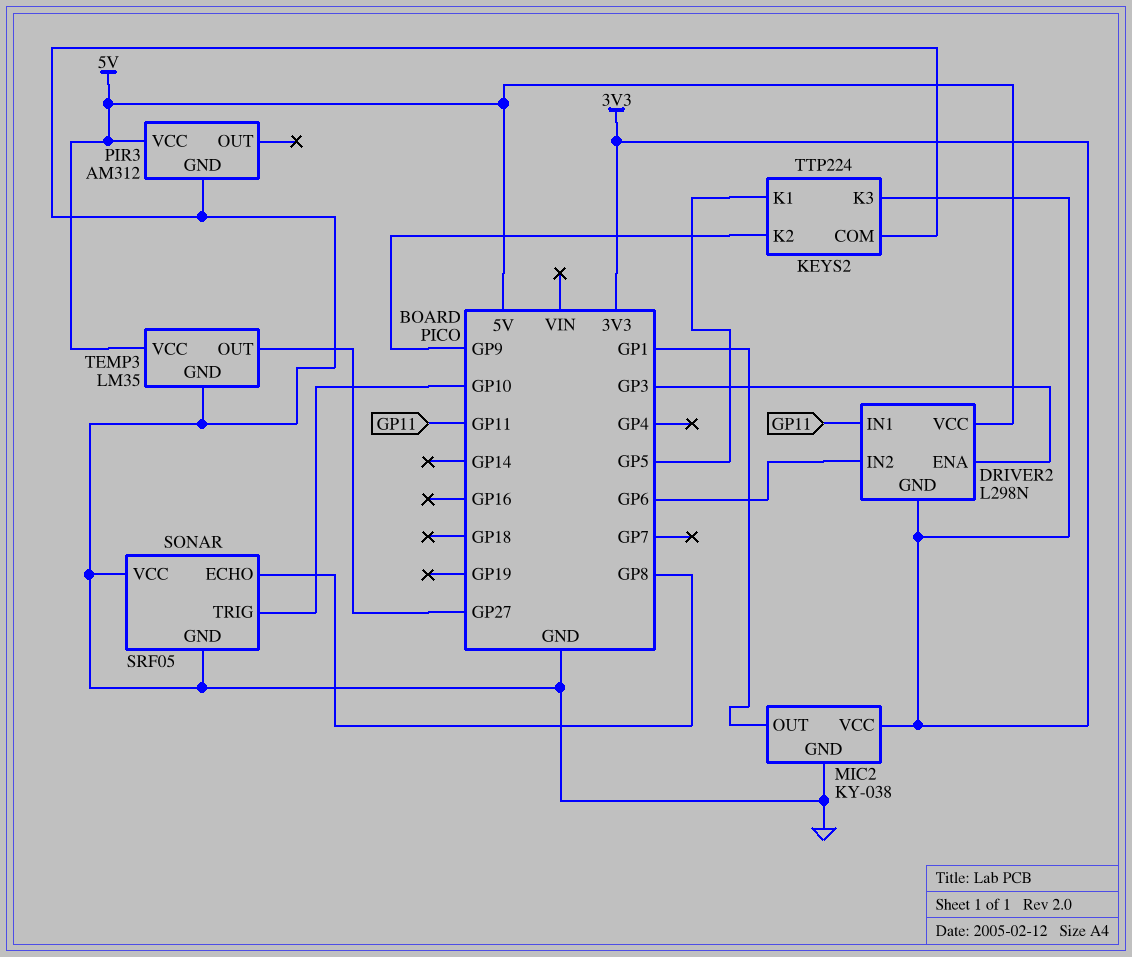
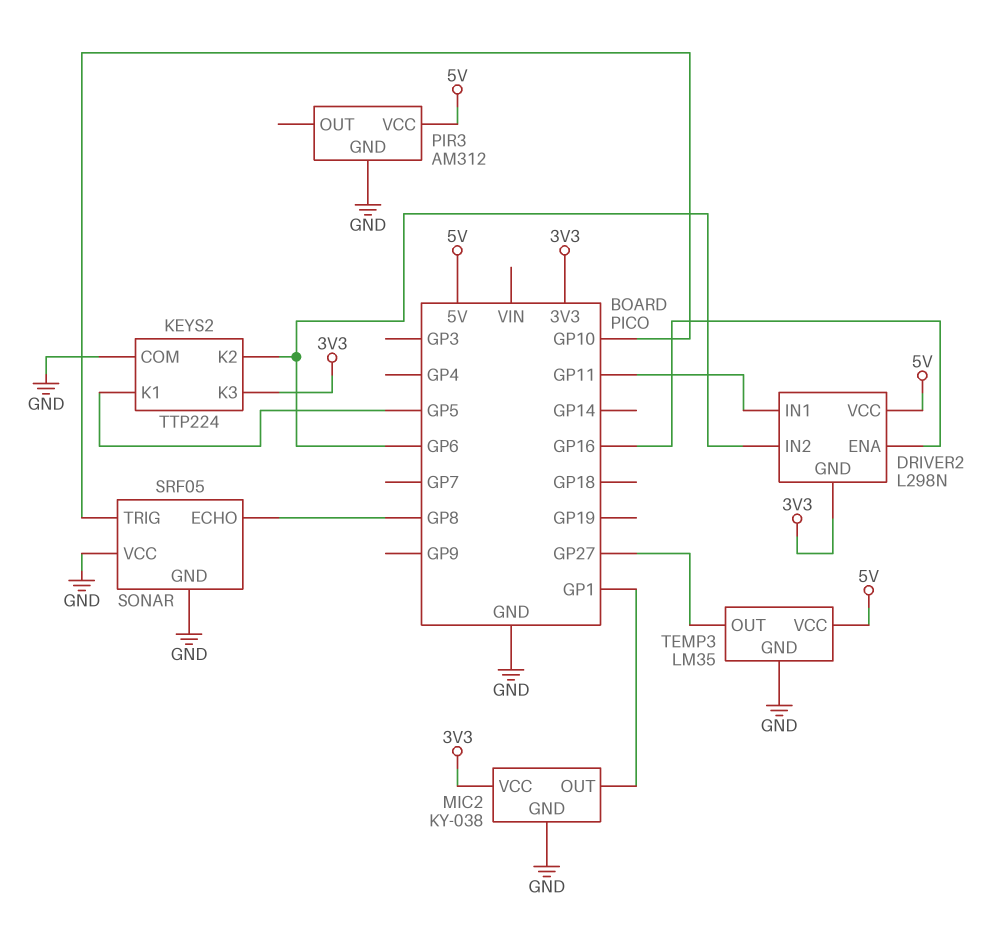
DRIVER2 pin ENA: GP3 -> GP16
KEYS2 pin K2: GP9 -> GP6

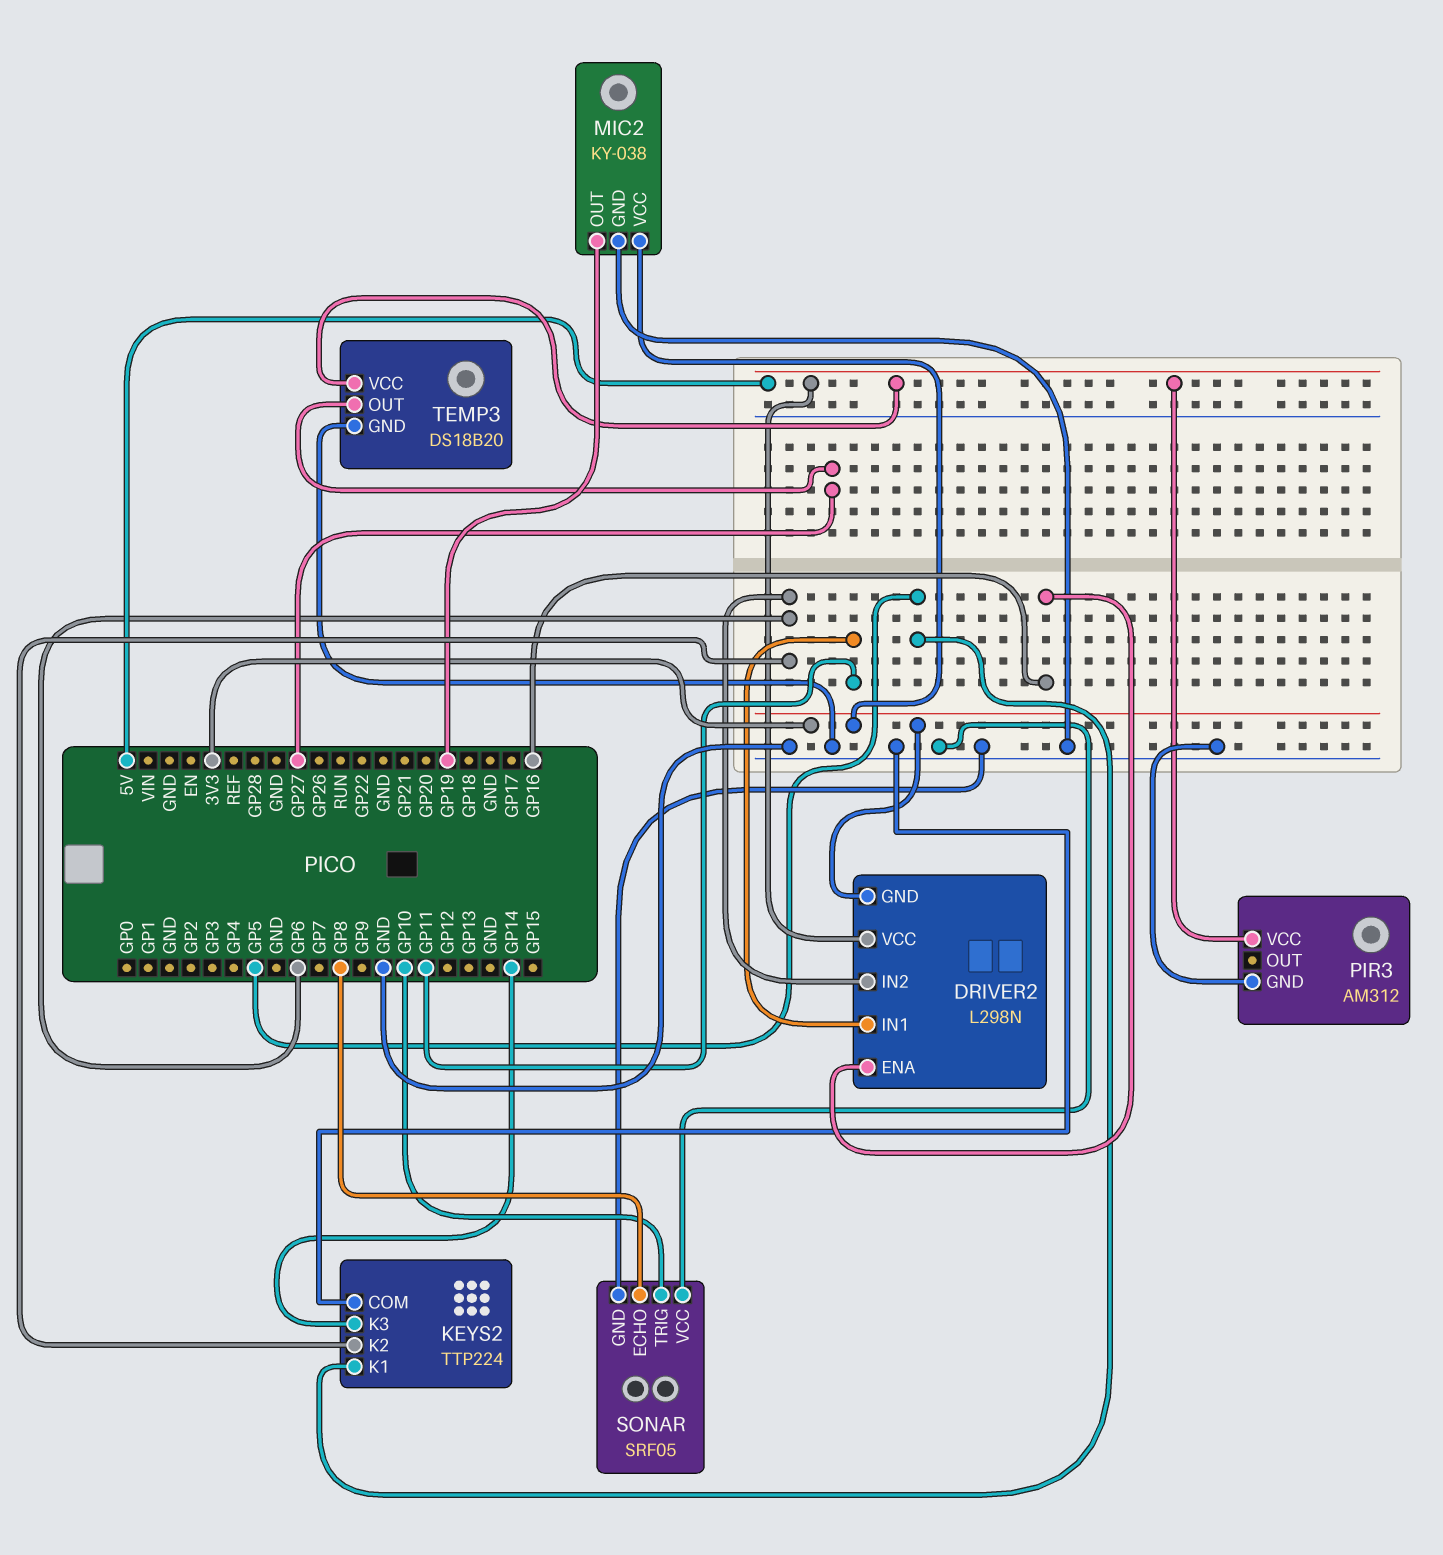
KEYS2 pin K3: 3V3 -> GP14
MIC2 pin OUT: GP1 -> GP19
TEMP3: LM35 -> DS18B20

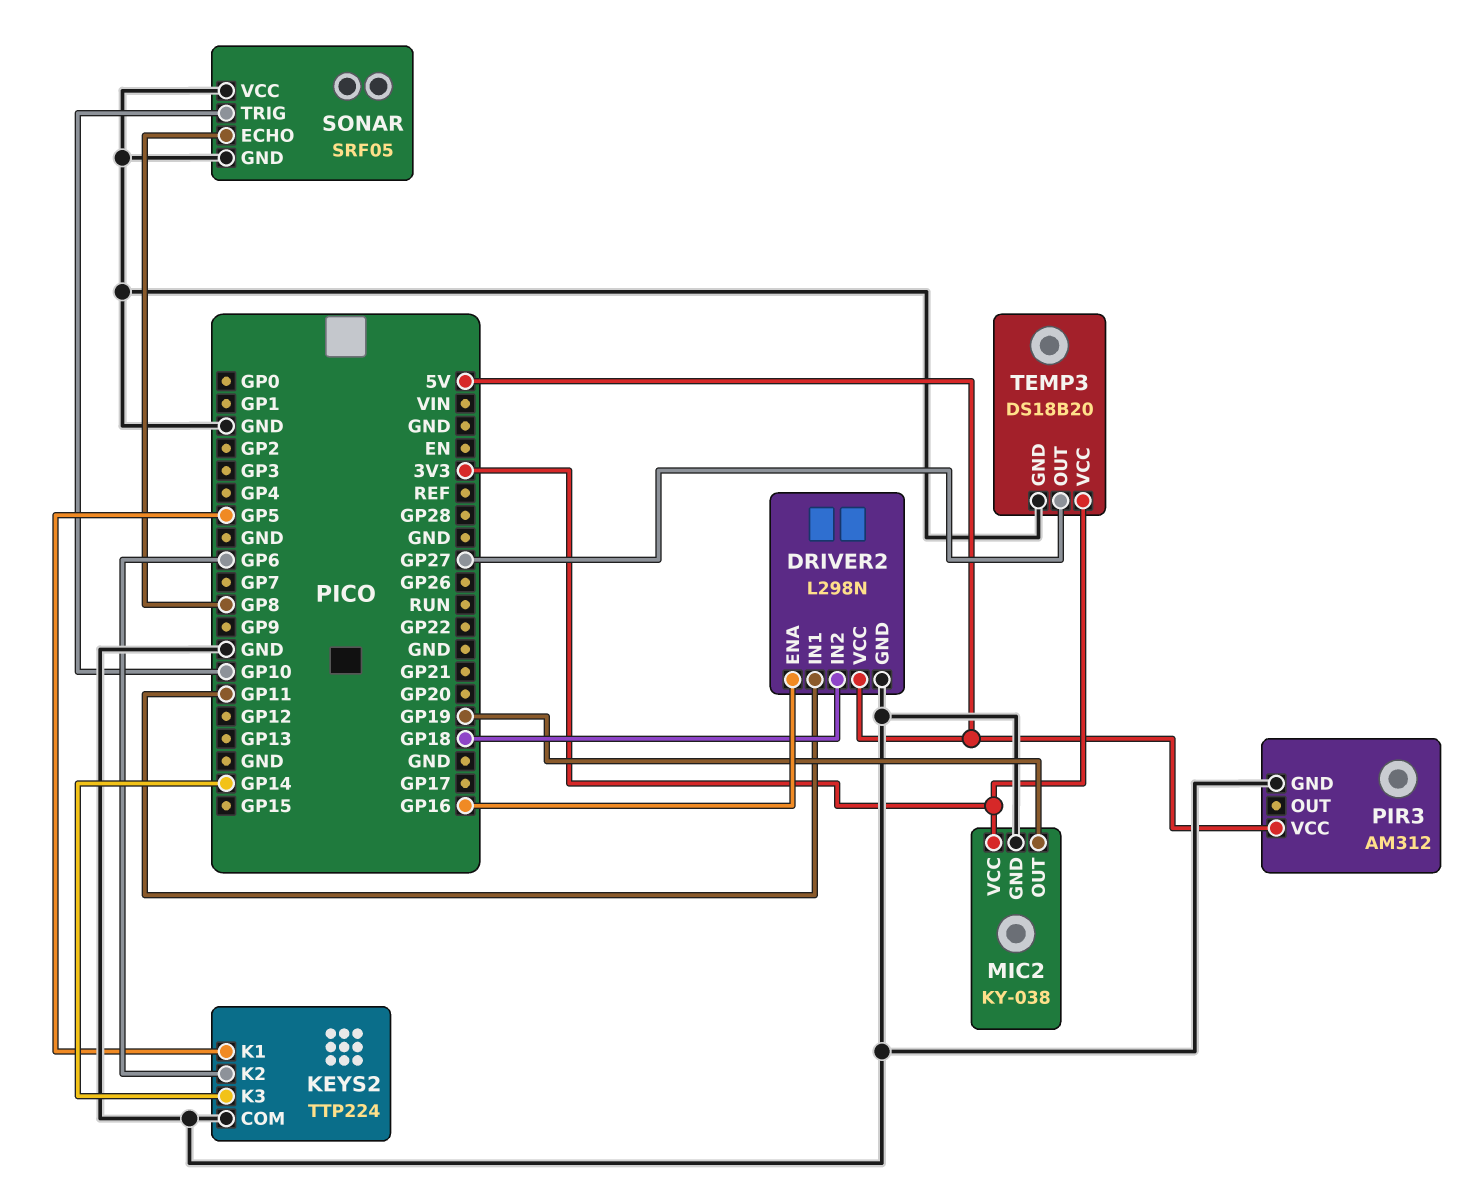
DRIVER2 pin GND: 3V3 -> GND
DRIVER2 pin IN2: GP6 -> GP18
TEMP3 pin VCC: 5V -> 3V3

